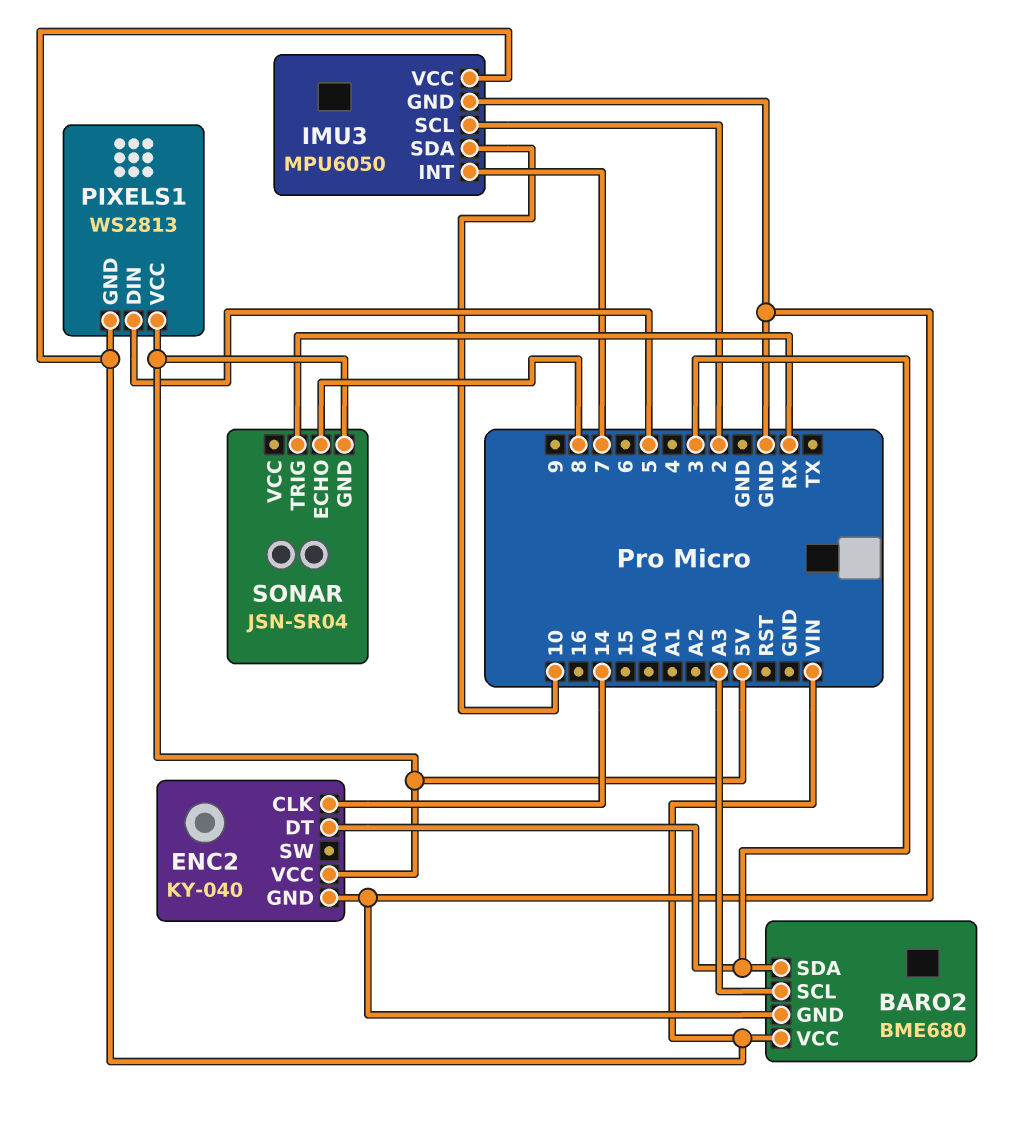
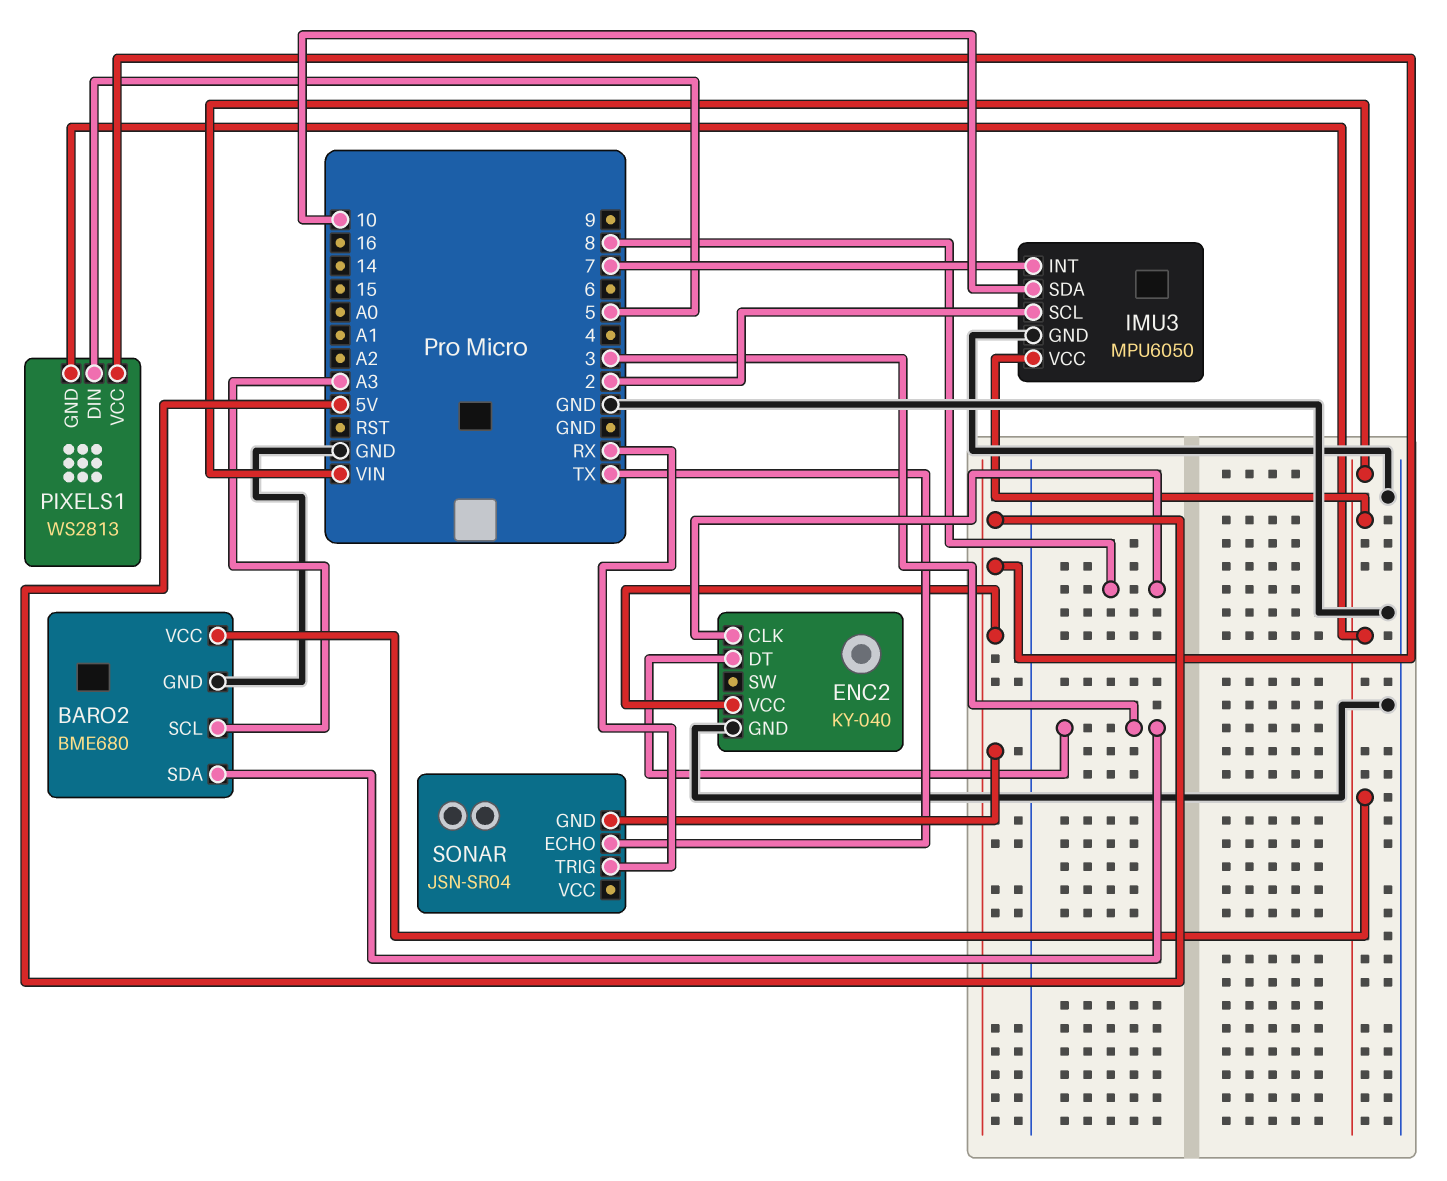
ENC2 pin CLK: 14 -> 8
SONAR pin ECHO: 8 -> TX

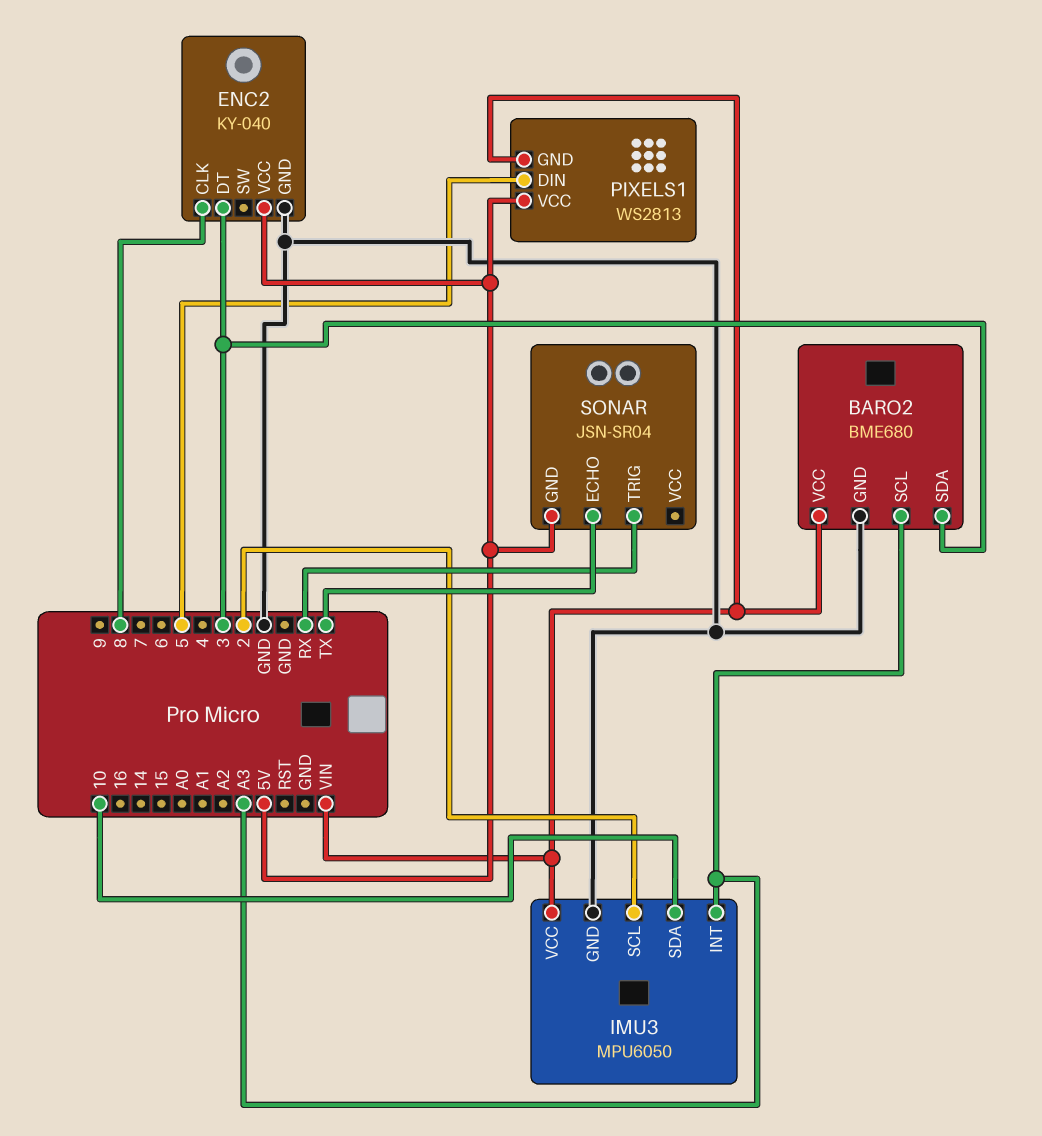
IMU3 pin INT: 7 -> A3

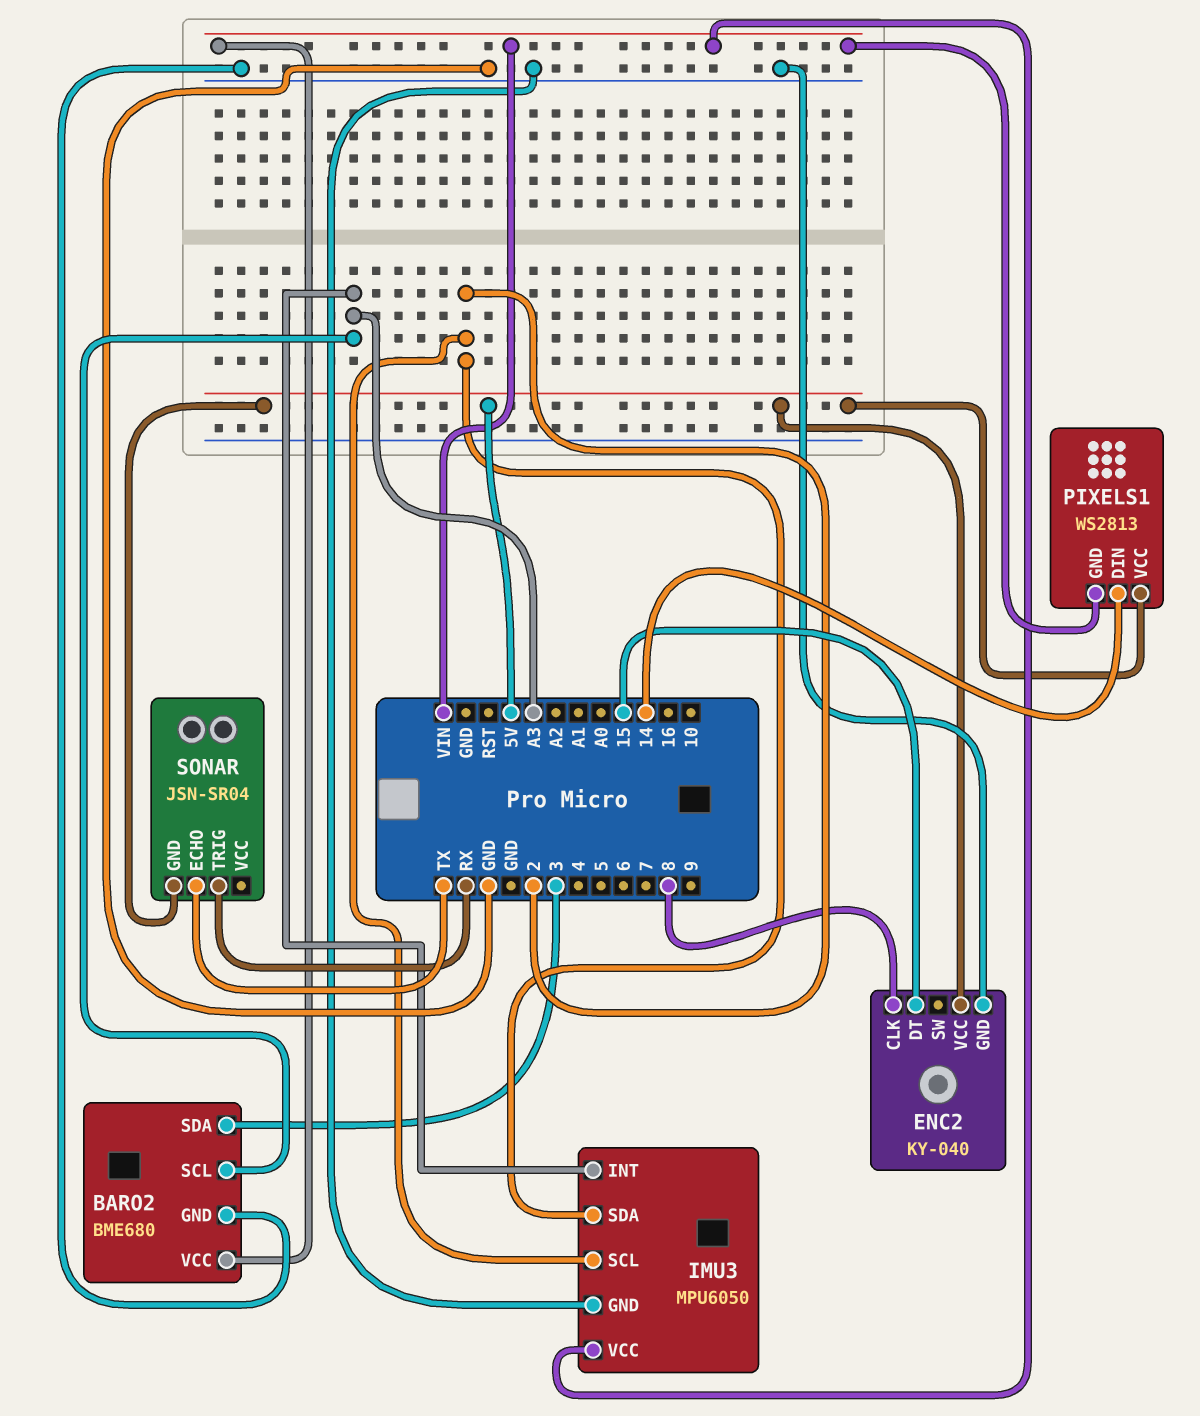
ENC2 pin DT: 3 -> 15
IMU3 pin SDA: 10 -> 2
PIXELS1 pin DIN: 5 -> 14

